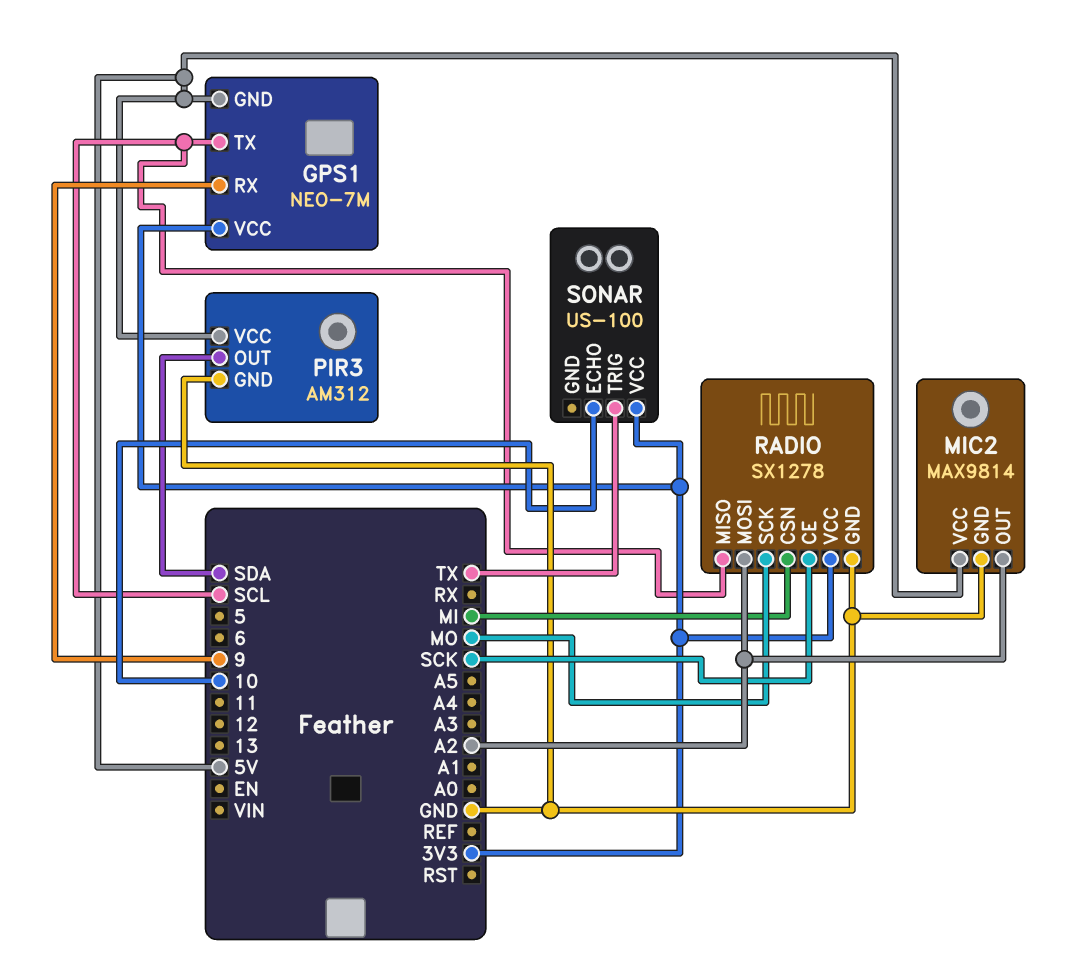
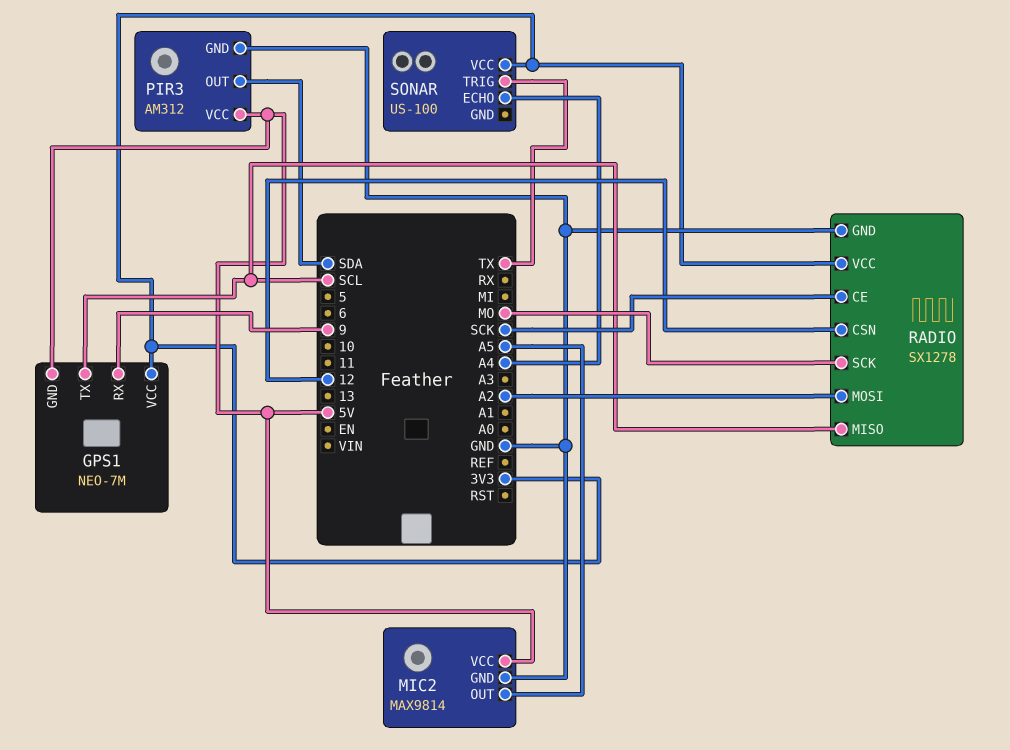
MIC2 pin OUT: A2 -> A5
RADIO pin CSN: MI -> 12
SONAR pin ECHO: 10 -> A4

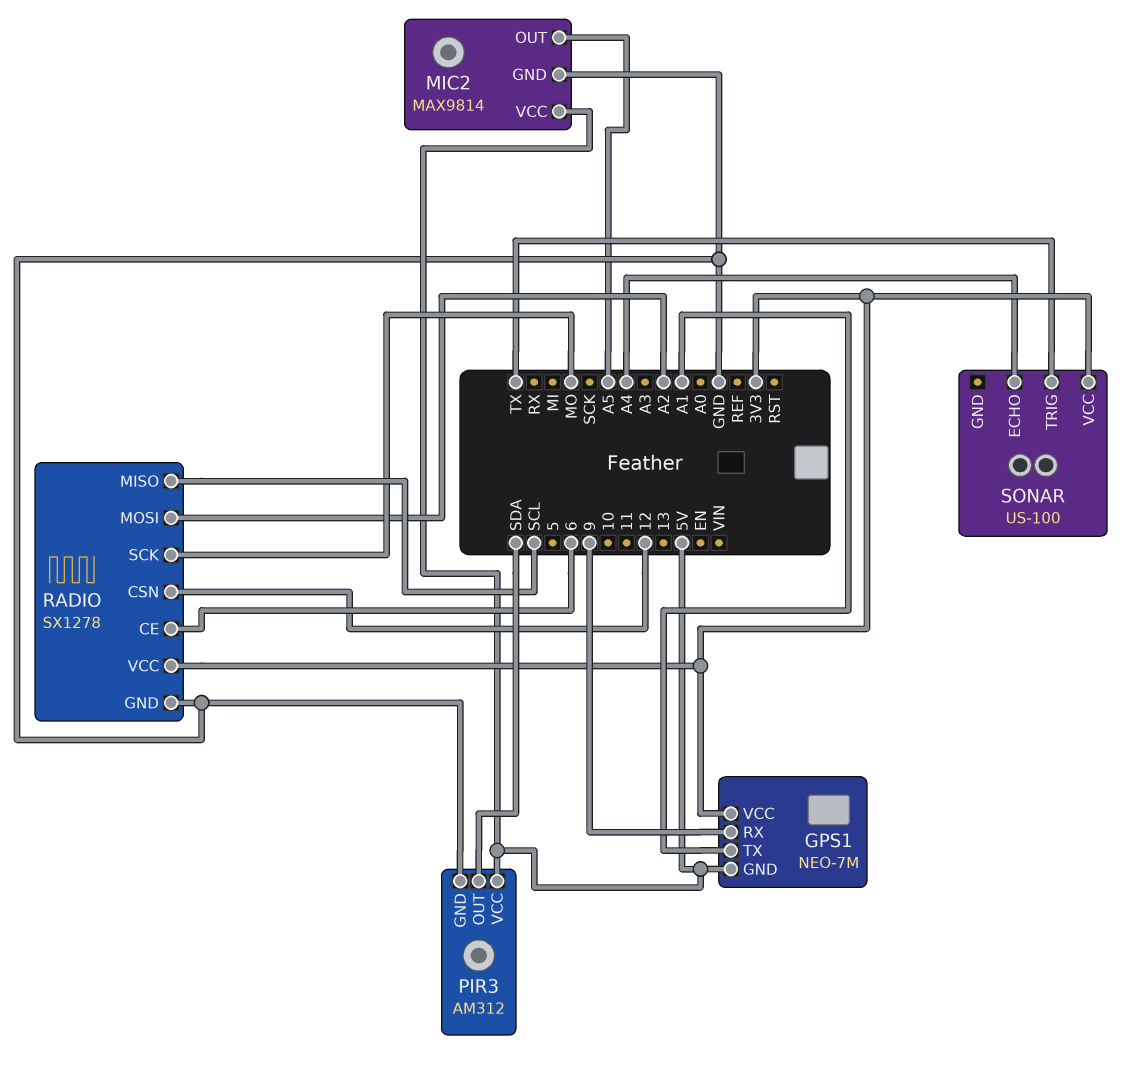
GPS1 pin TX: SCL -> A1
RADIO pin CE: SCK -> 6

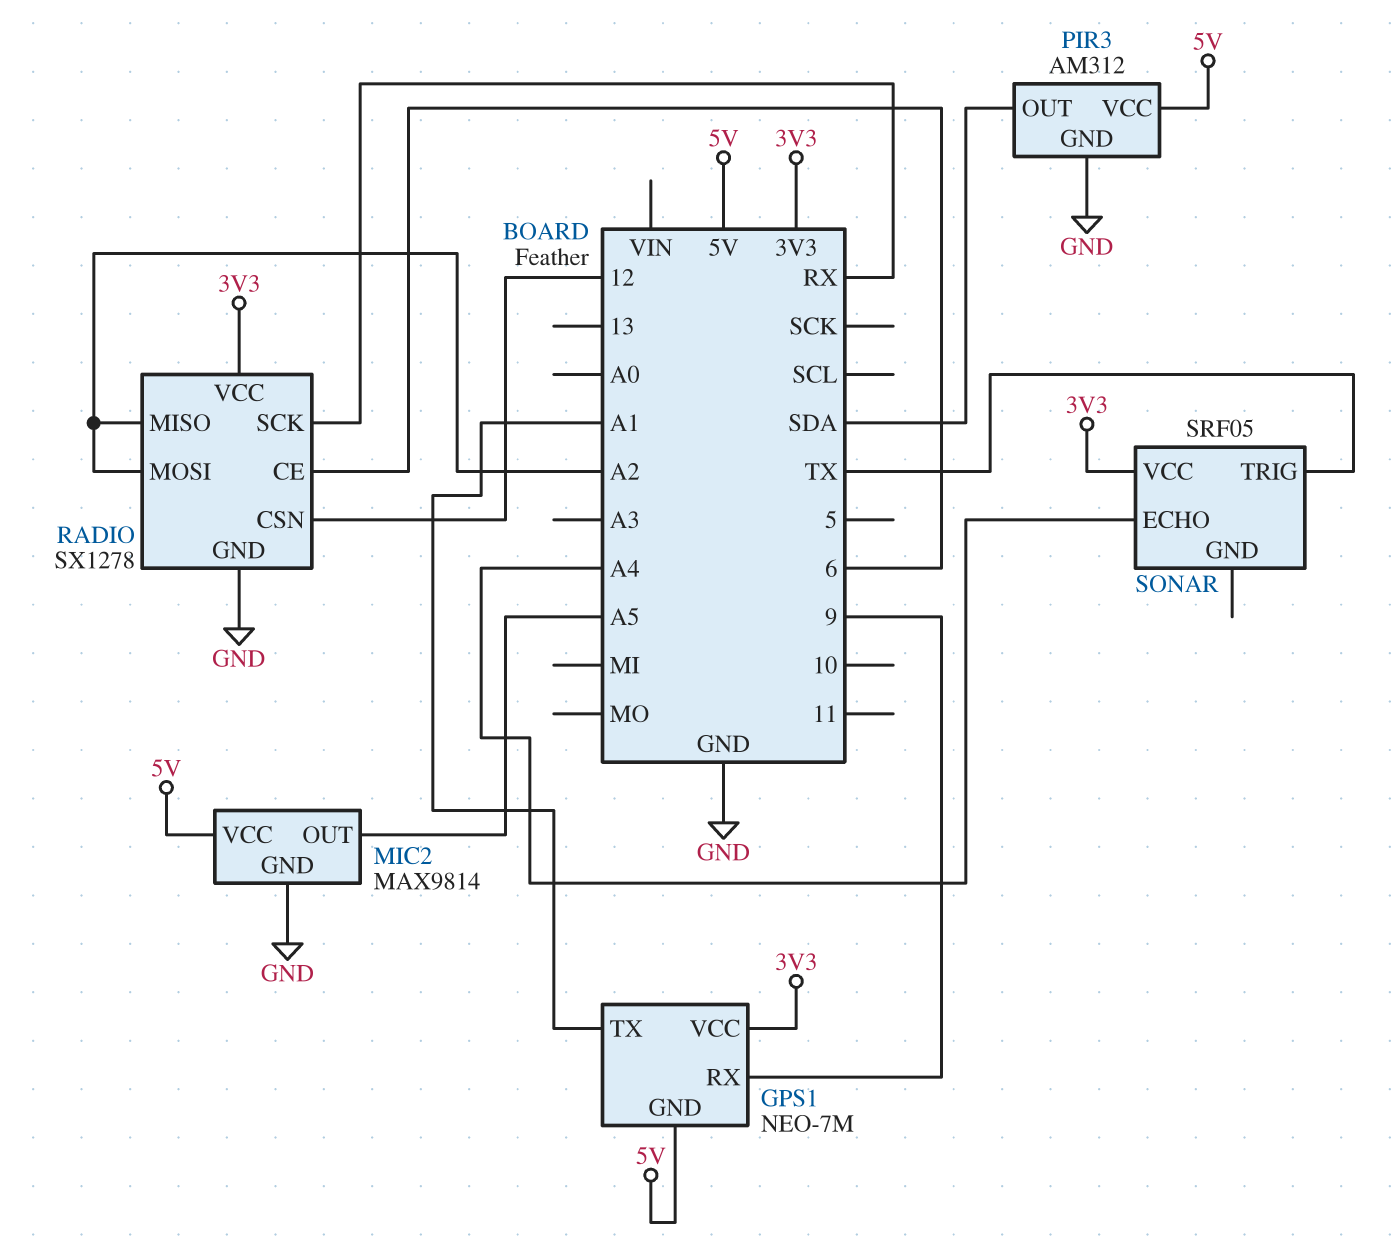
RADIO pin MISO: SCL -> A2
RADIO pin SCK: MO -> RX
SONAR: US-100 -> SRF05

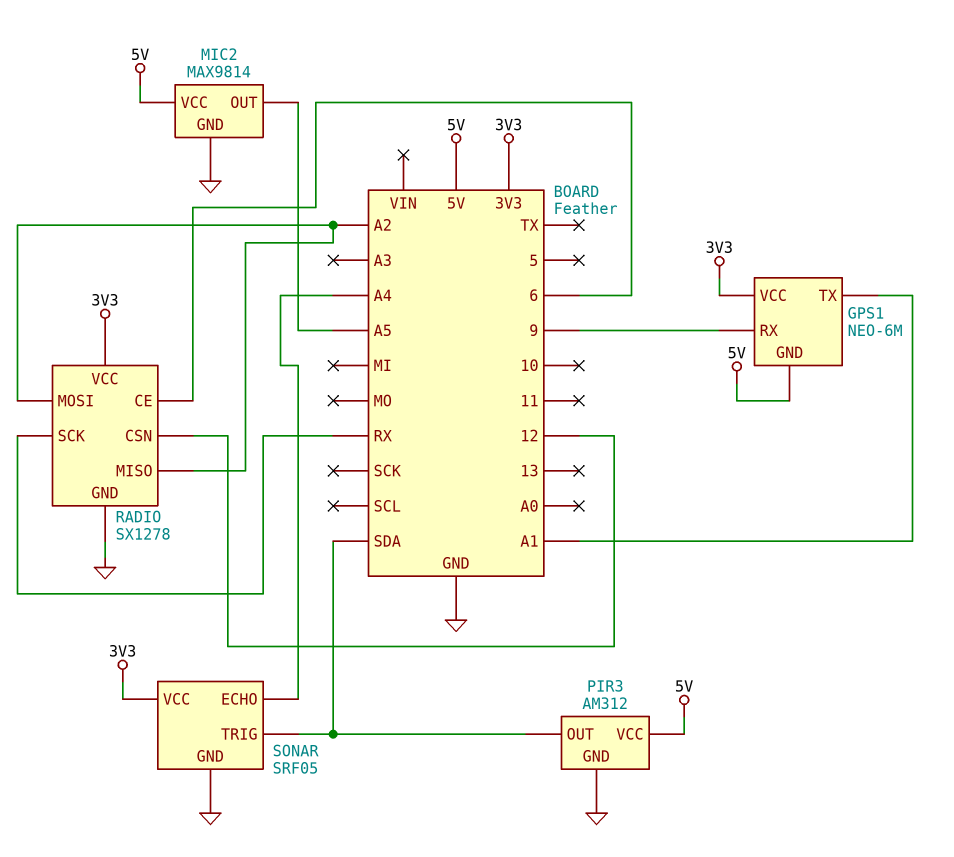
GPS1: NEO-7M -> NEO-6M
SONAR pin GND: none -> GND
SONAR pin TRIG: TX -> SDA

